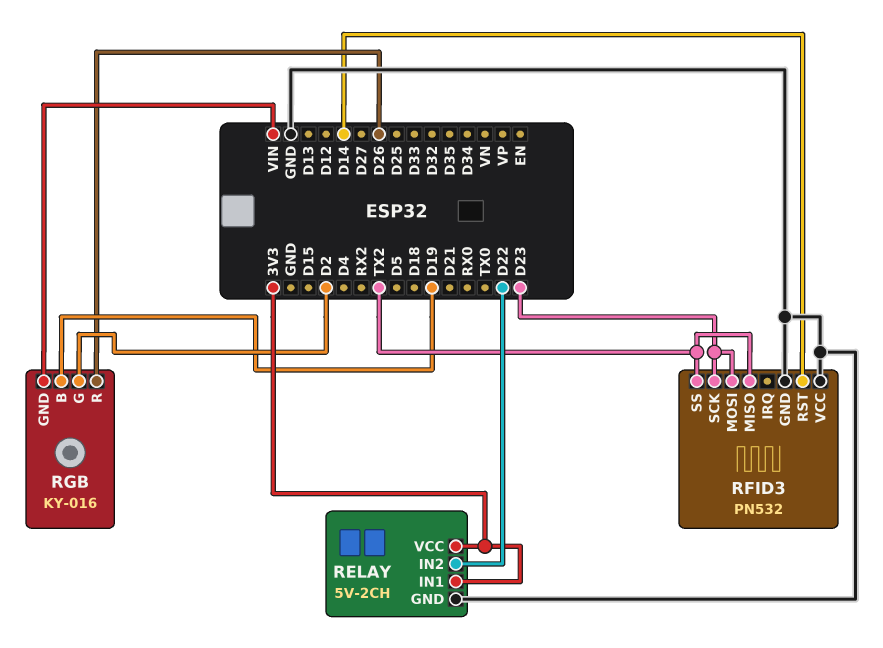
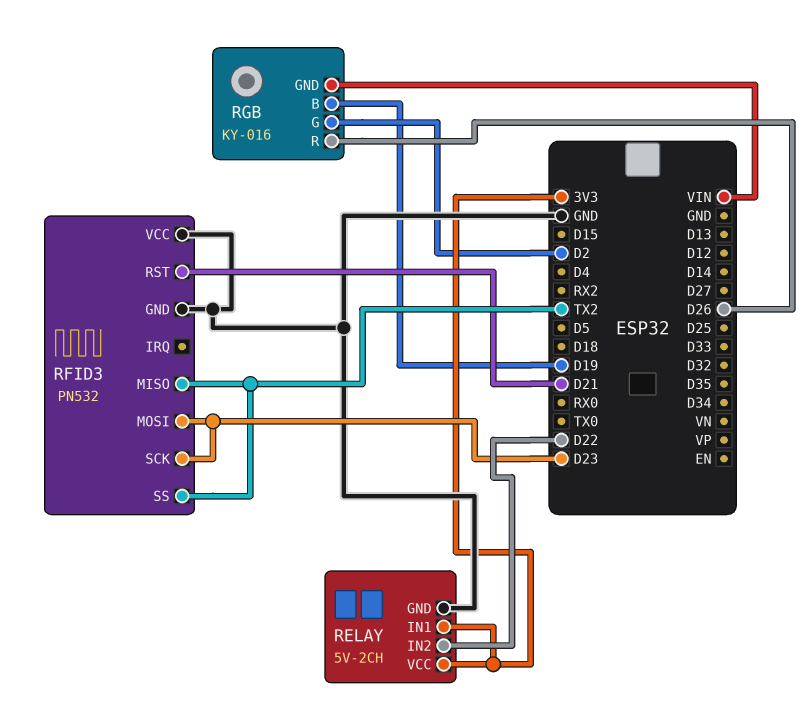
RFID3 pin RST: D14 -> D21

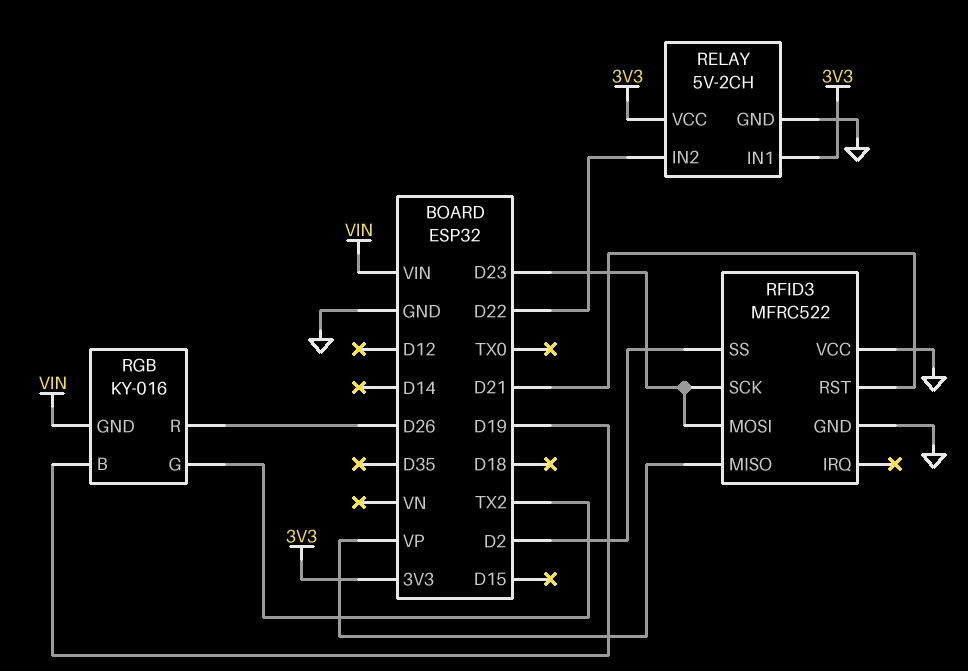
RFID3: PN532 -> MFRC522
RFID3 pin MISO: TX2 -> VP
RFID3 pin SS: TX2 -> D2
RGB pin G: D2 -> TX2

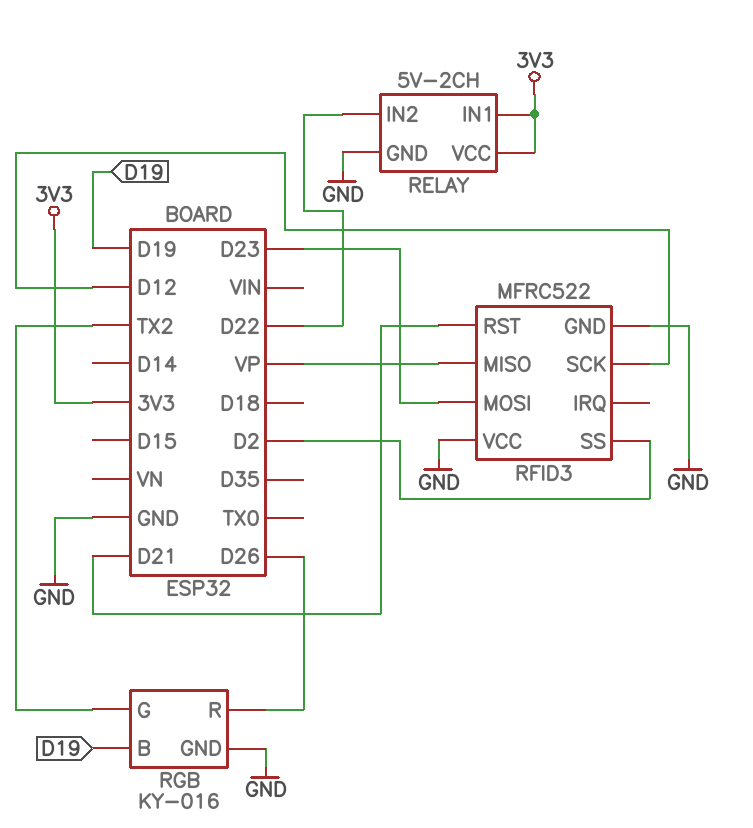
RFID3 pin SCK: D23 -> D12
RGB pin GND: VIN -> GND

